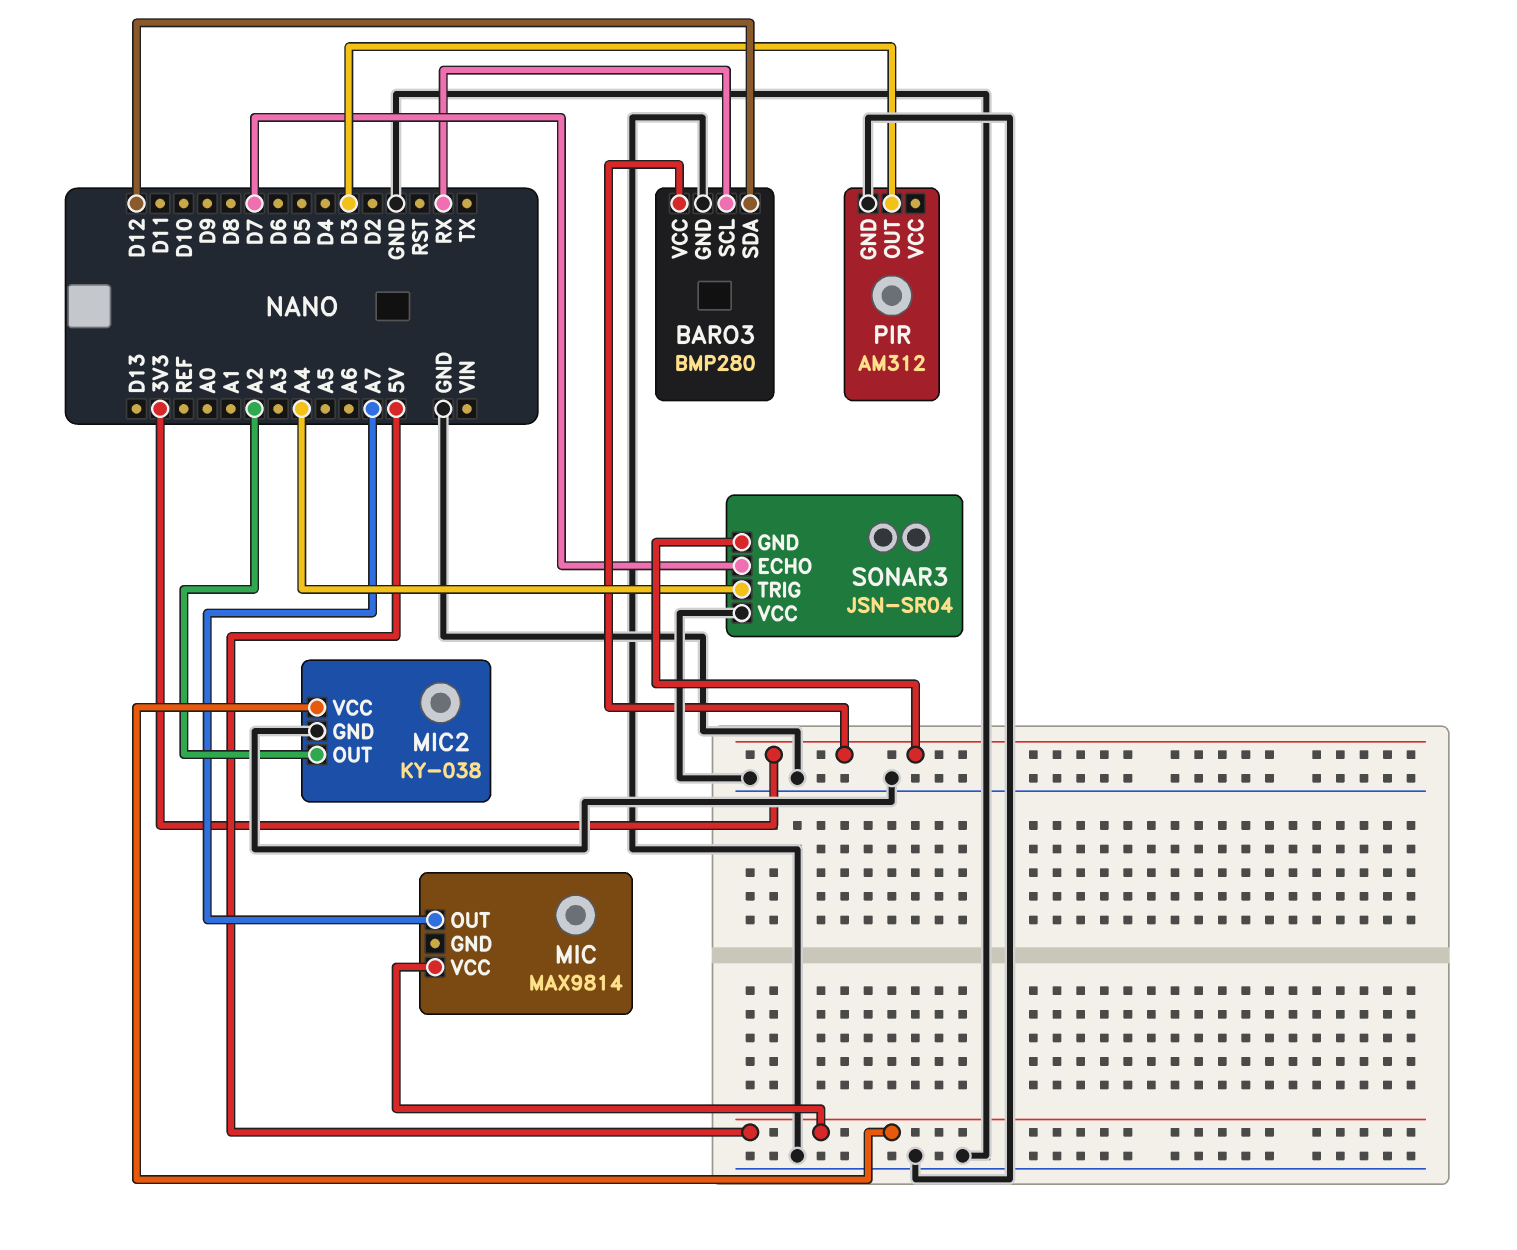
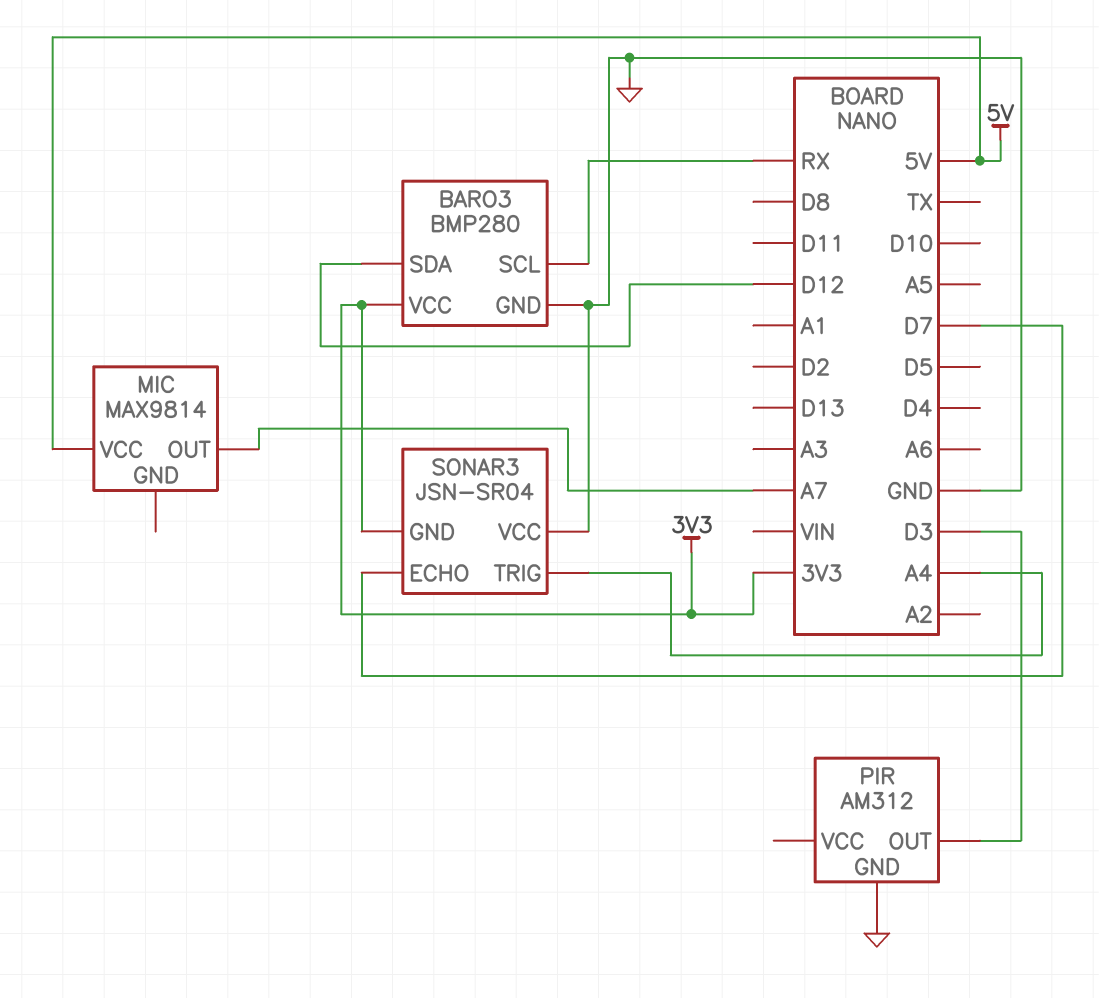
MIC2: KY-038 -> none
MIC2 pin GND: GND -> none
MIC2 pin OUT: A2 -> none
MIC2 pin VCC: 5V -> none

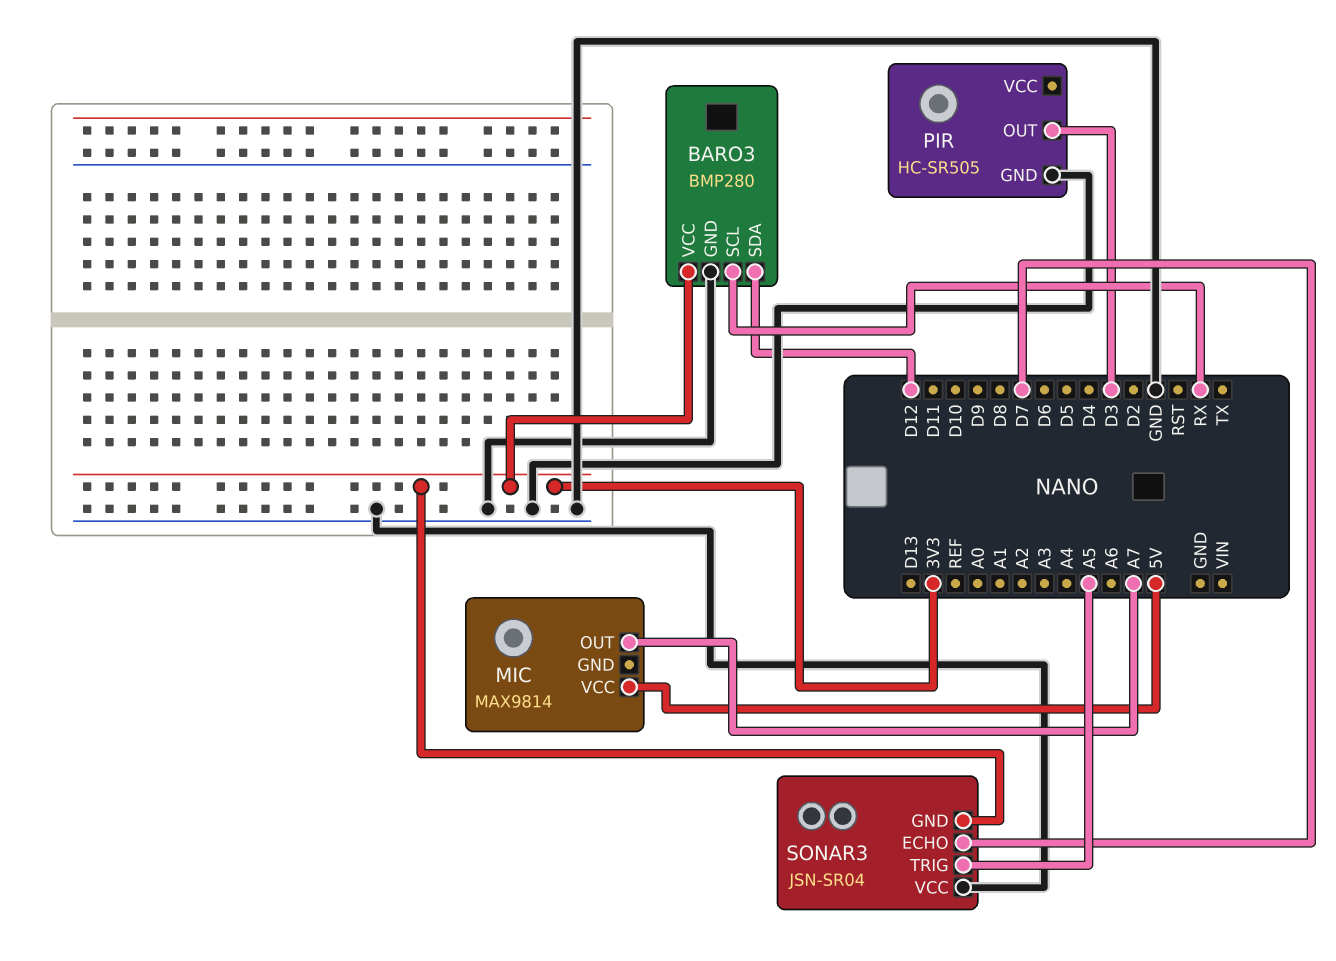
PIR: AM312 -> HC-SR505
SONAR3 pin TRIG: A4 -> A5

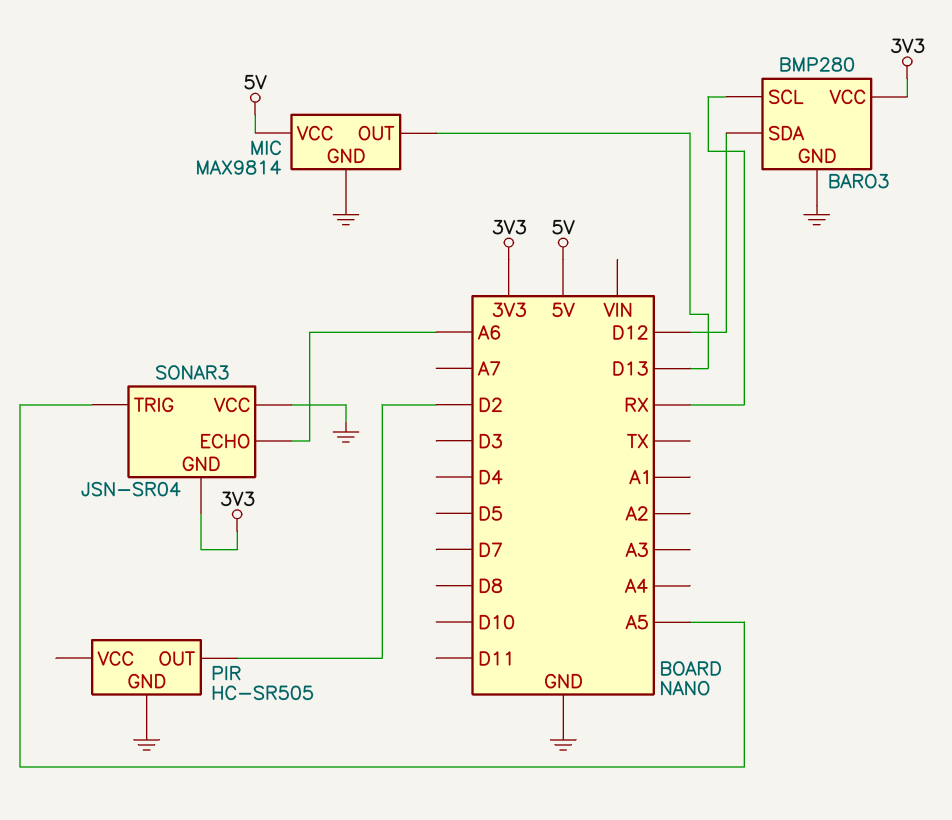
MIC pin GND: none -> GND
MIC pin OUT: A7 -> D13
PIR pin OUT: D3 -> D2
SONAR3 pin ECHO: D7 -> A6

